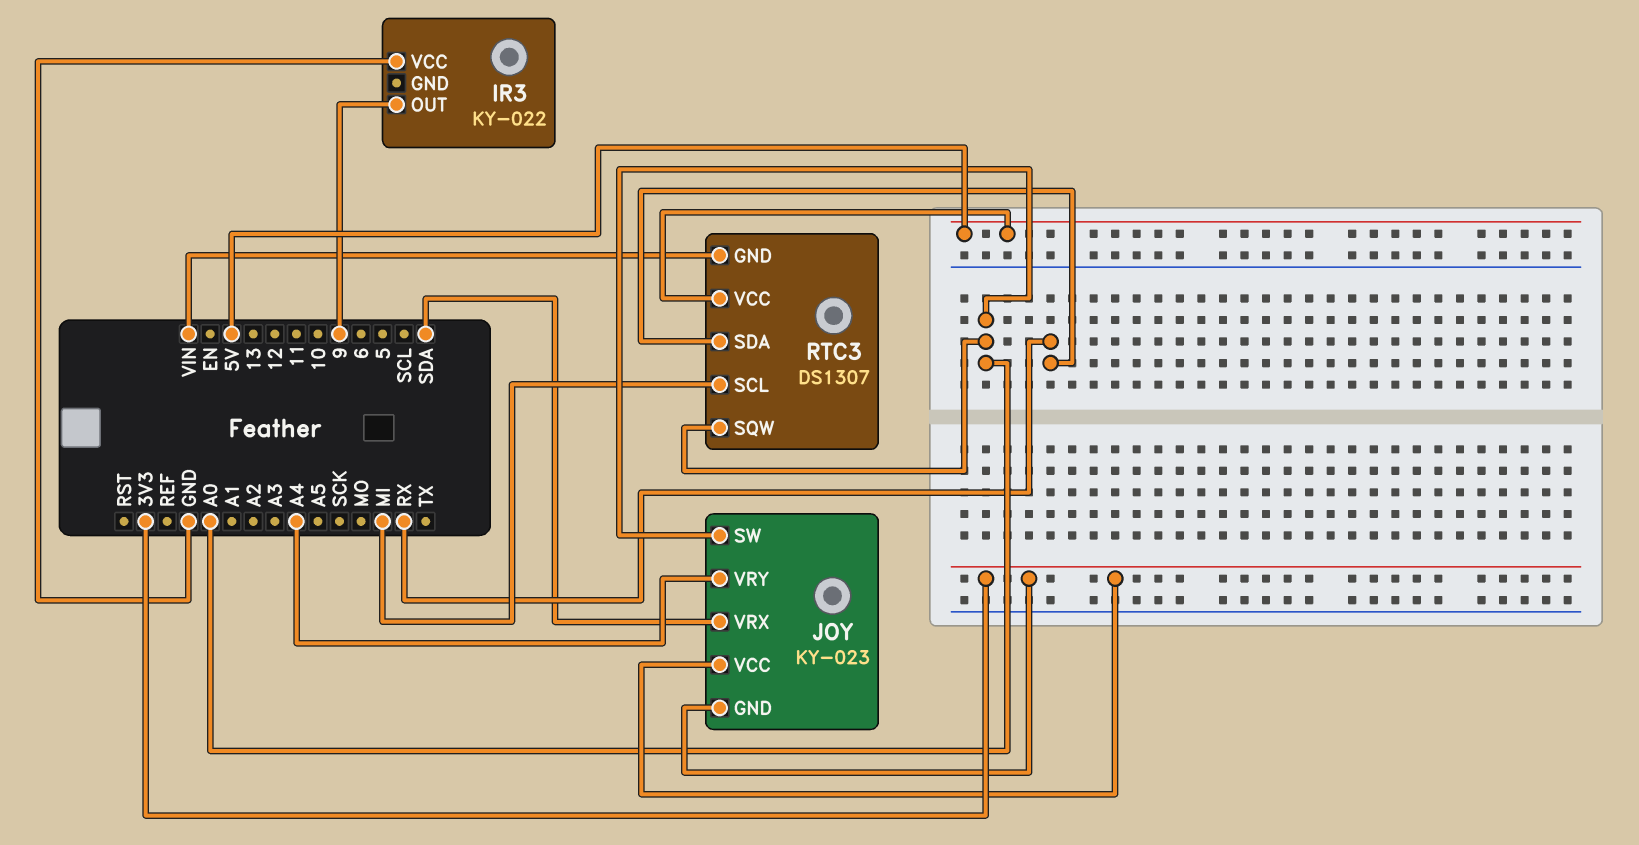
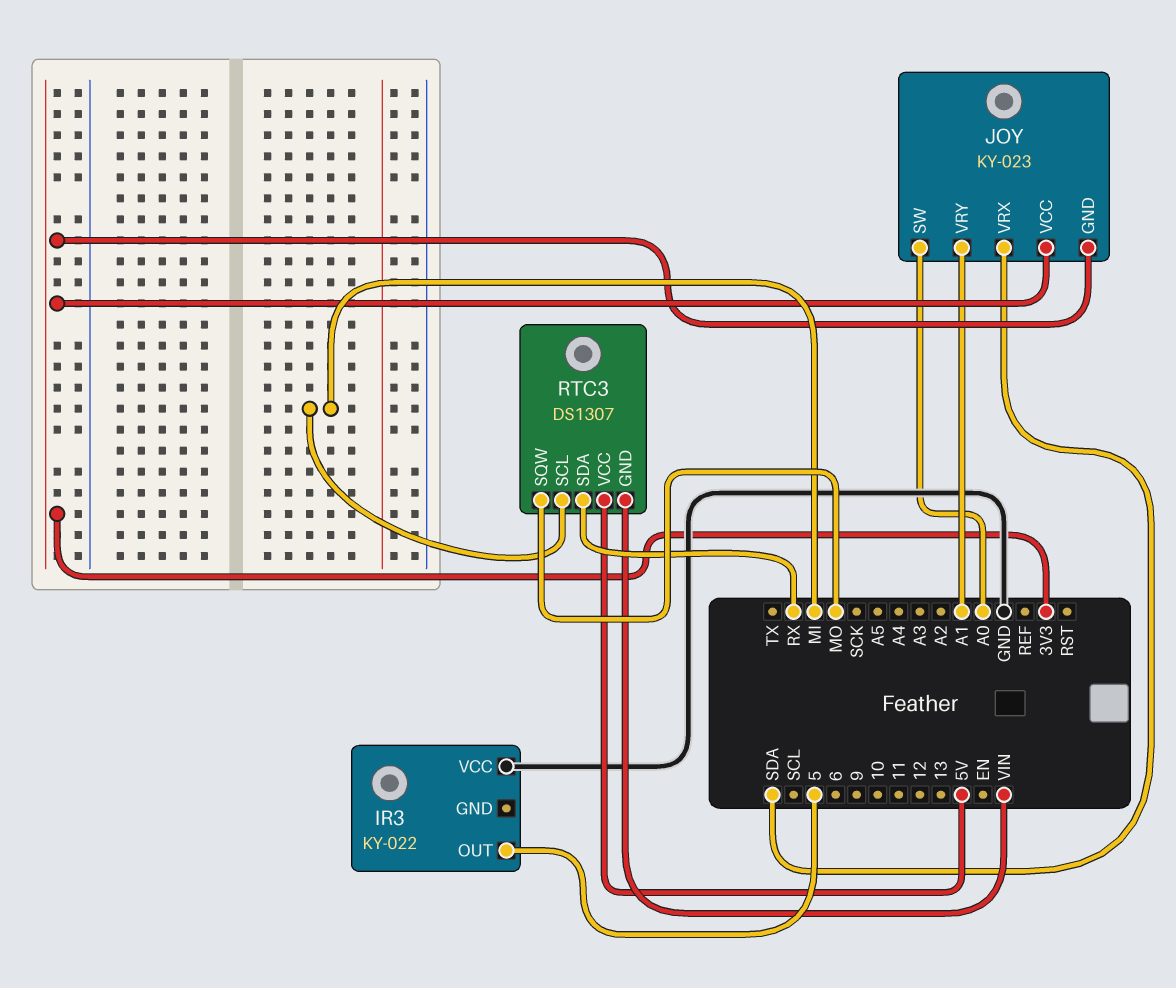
IR3 pin OUT: 9 -> 5
JOY pin VRY: A4 -> A1
RTC3 pin SQW: A0 -> MO

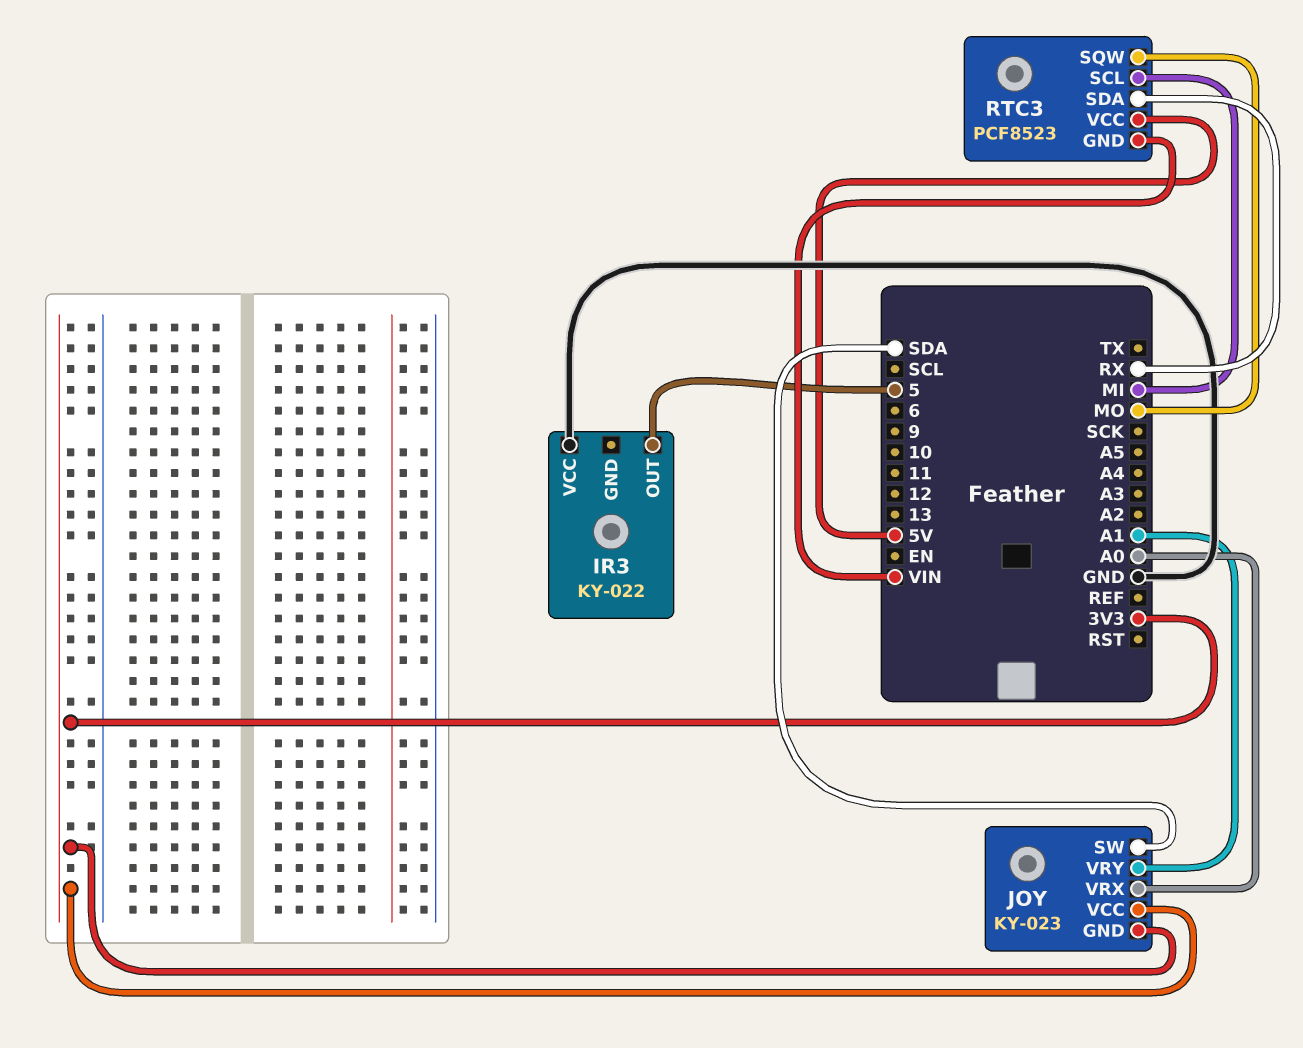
JOY pin SW: A0 -> SDA
JOY pin VRX: SDA -> A0
RTC3: DS1307 -> PCF8523

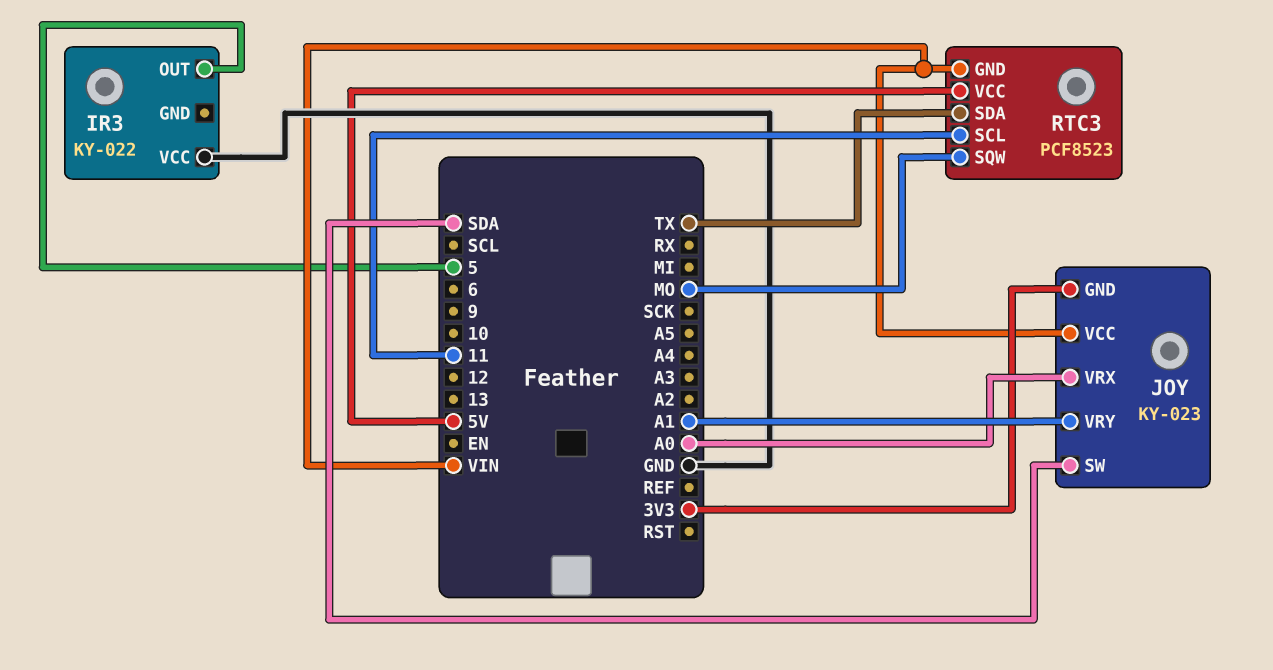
JOY pin VCC: 3V3 -> VIN
RTC3 pin SCL: MI -> 11
RTC3 pin SDA: RX -> TX

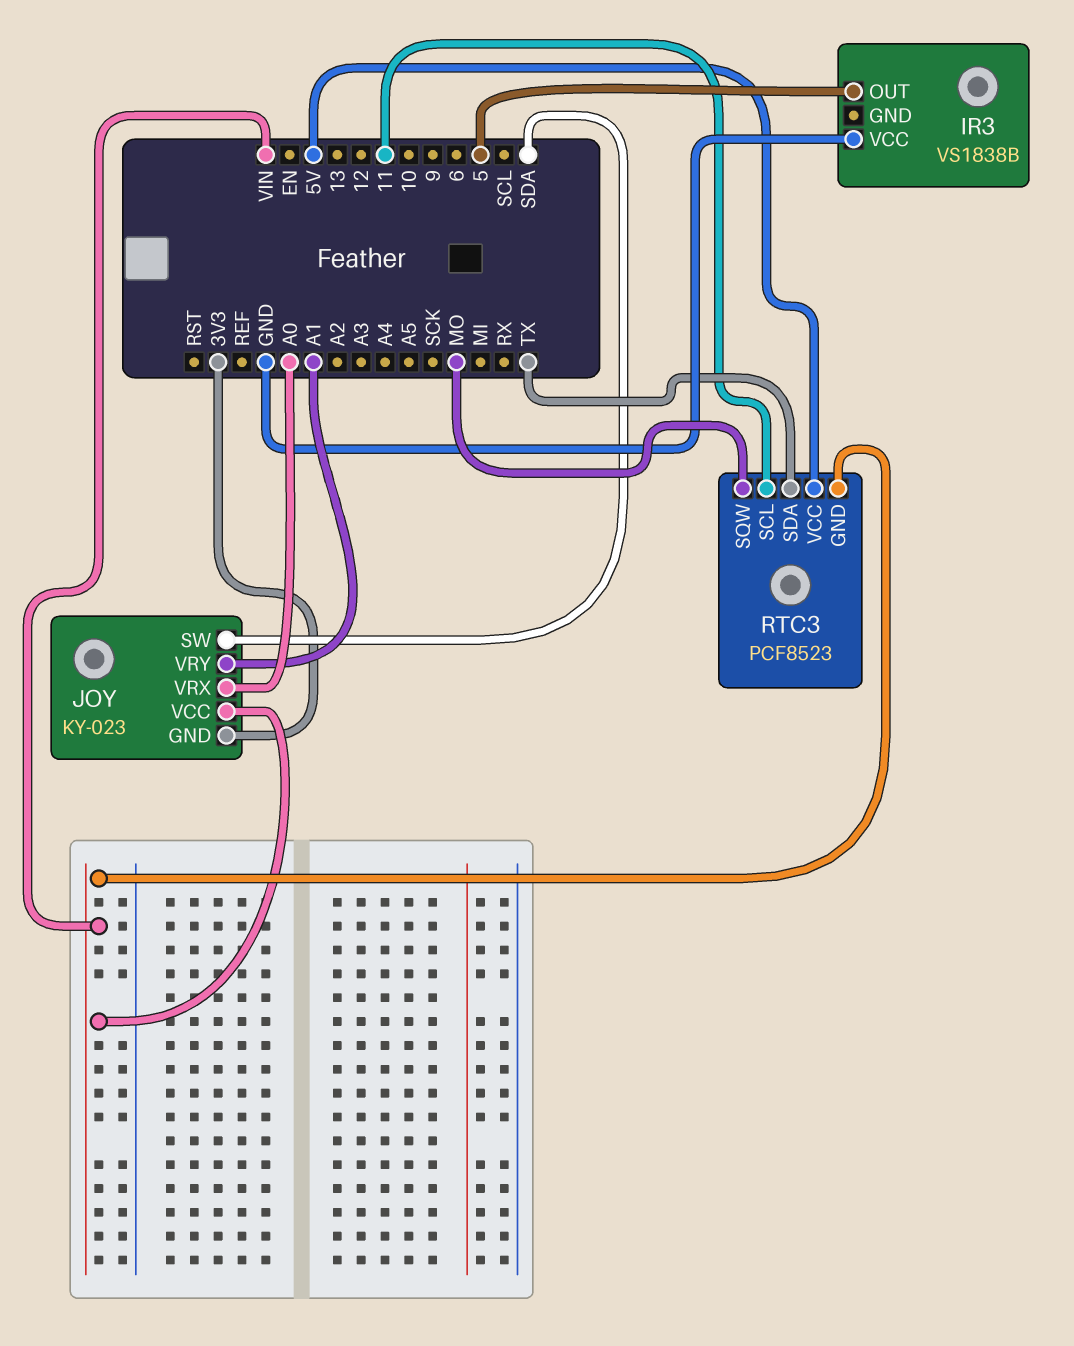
IR3: KY-022 -> VS1838B

